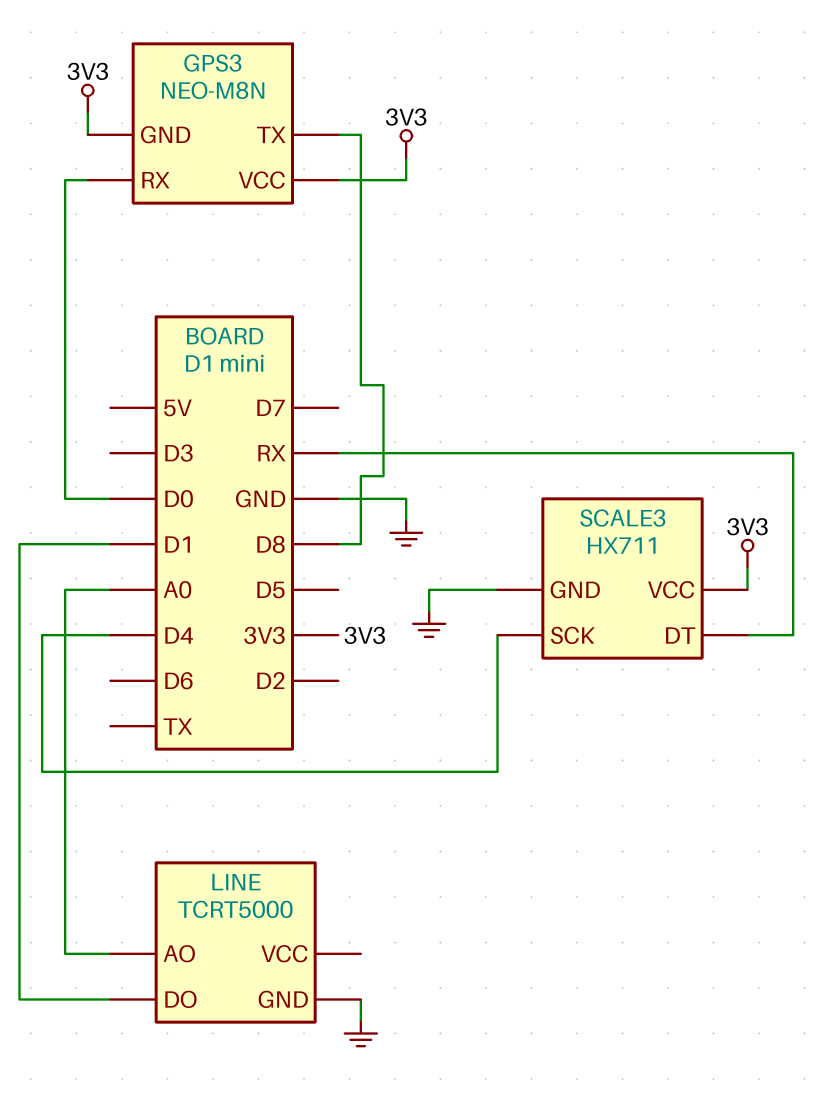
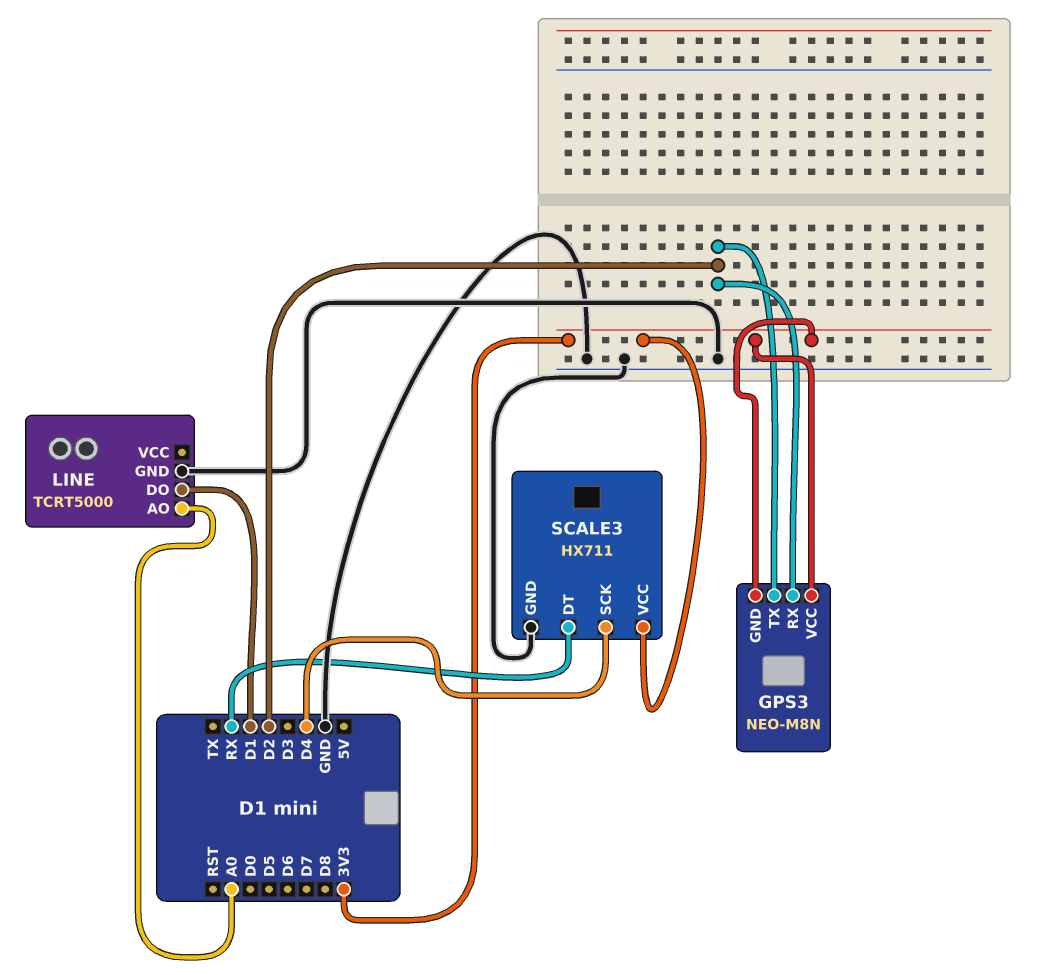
GPS3 pin RX: D0 -> D2
GPS3 pin TX: D8 -> D2

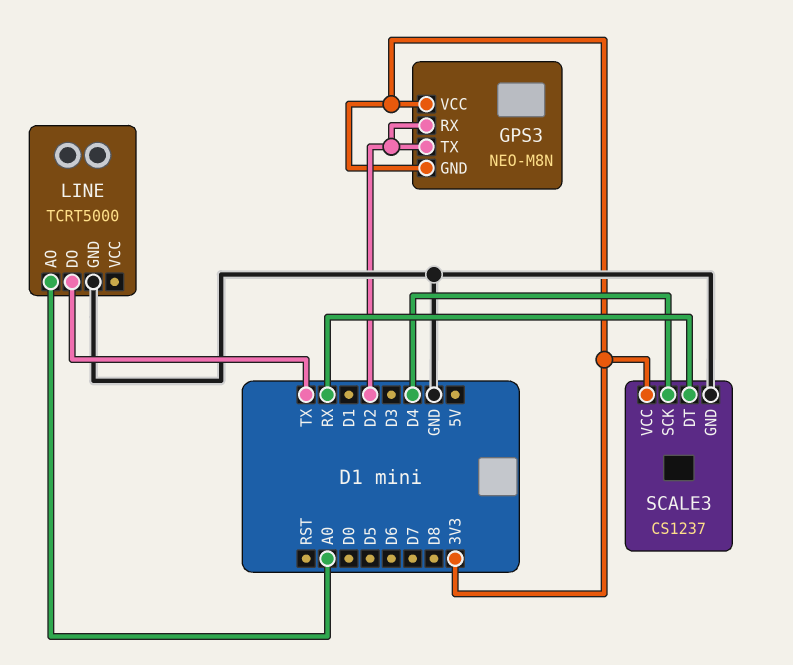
LINE pin DO: D1 -> TX
SCALE3: HX711 -> CS1237

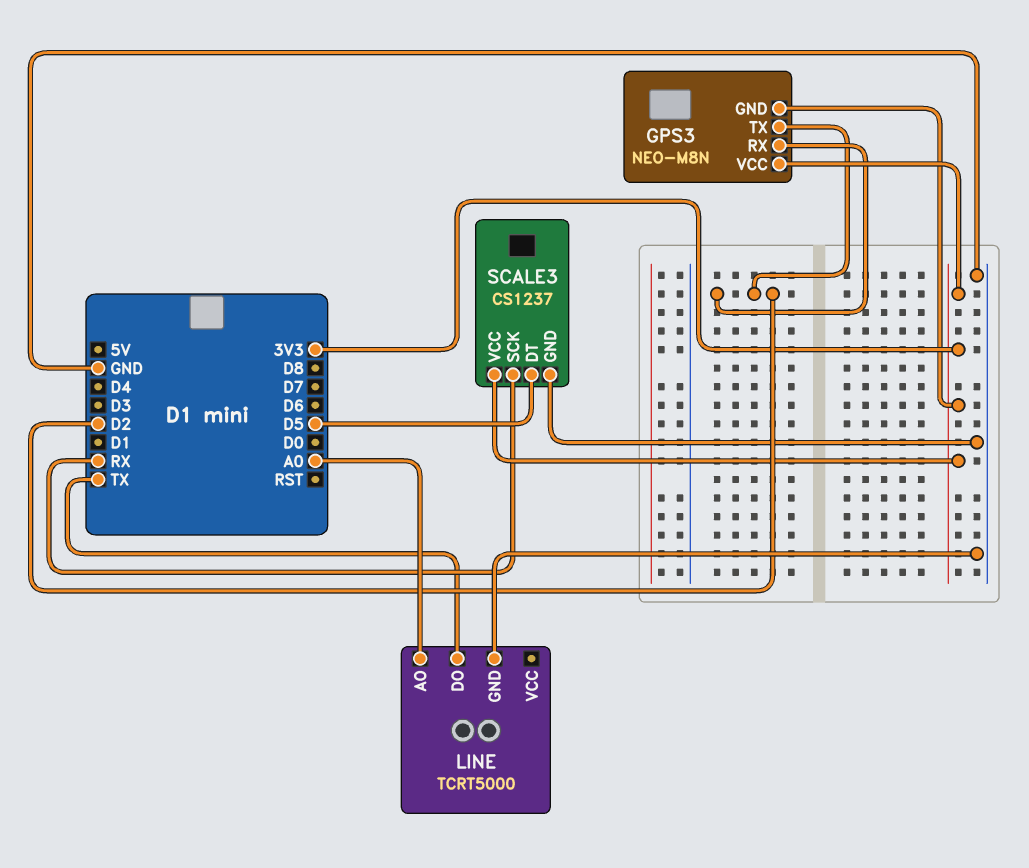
SCALE3 pin DT: RX -> D5
SCALE3 pin SCK: D4 -> RX

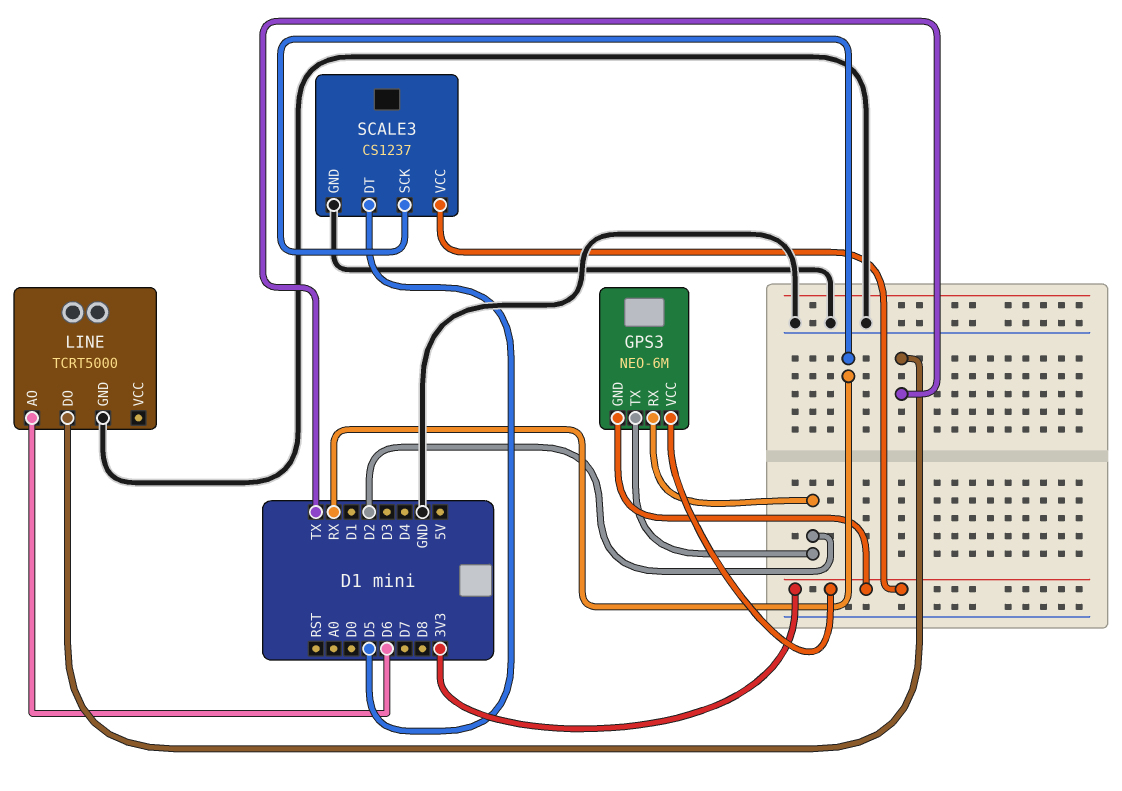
GPS3: NEO-M8N -> NEO-6M
LINE pin AO: A0 -> D6

